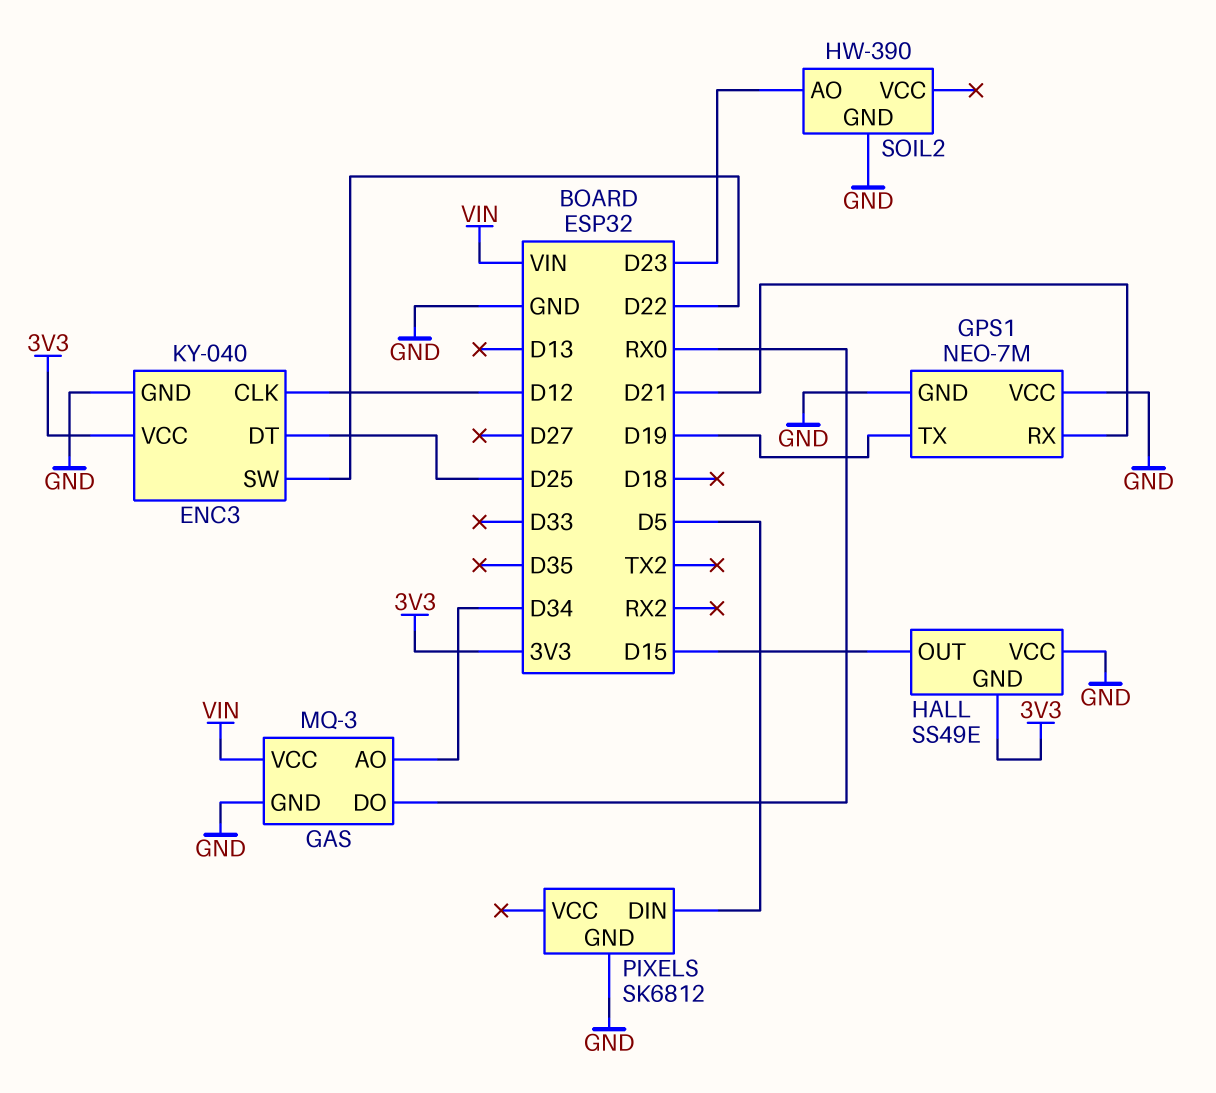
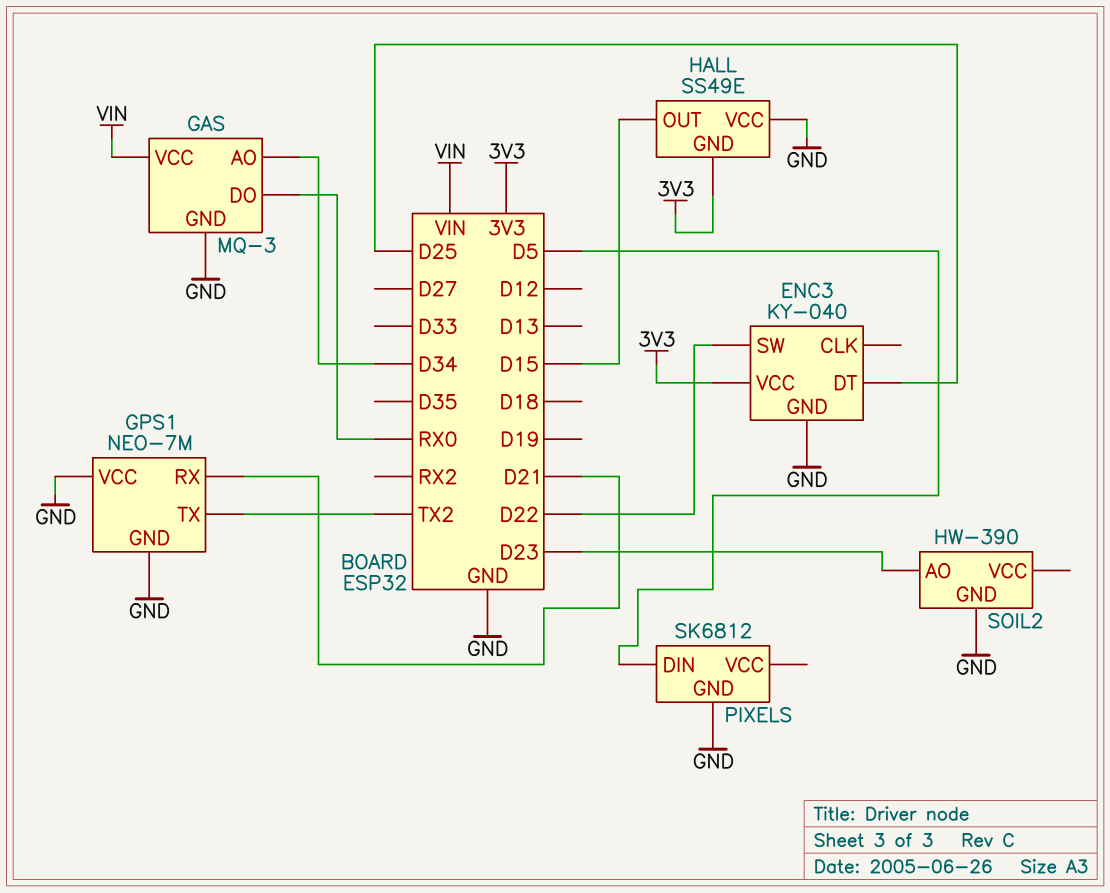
ENC3 pin CLK: D12 -> none
GPS1 pin TX: D19 -> TX2

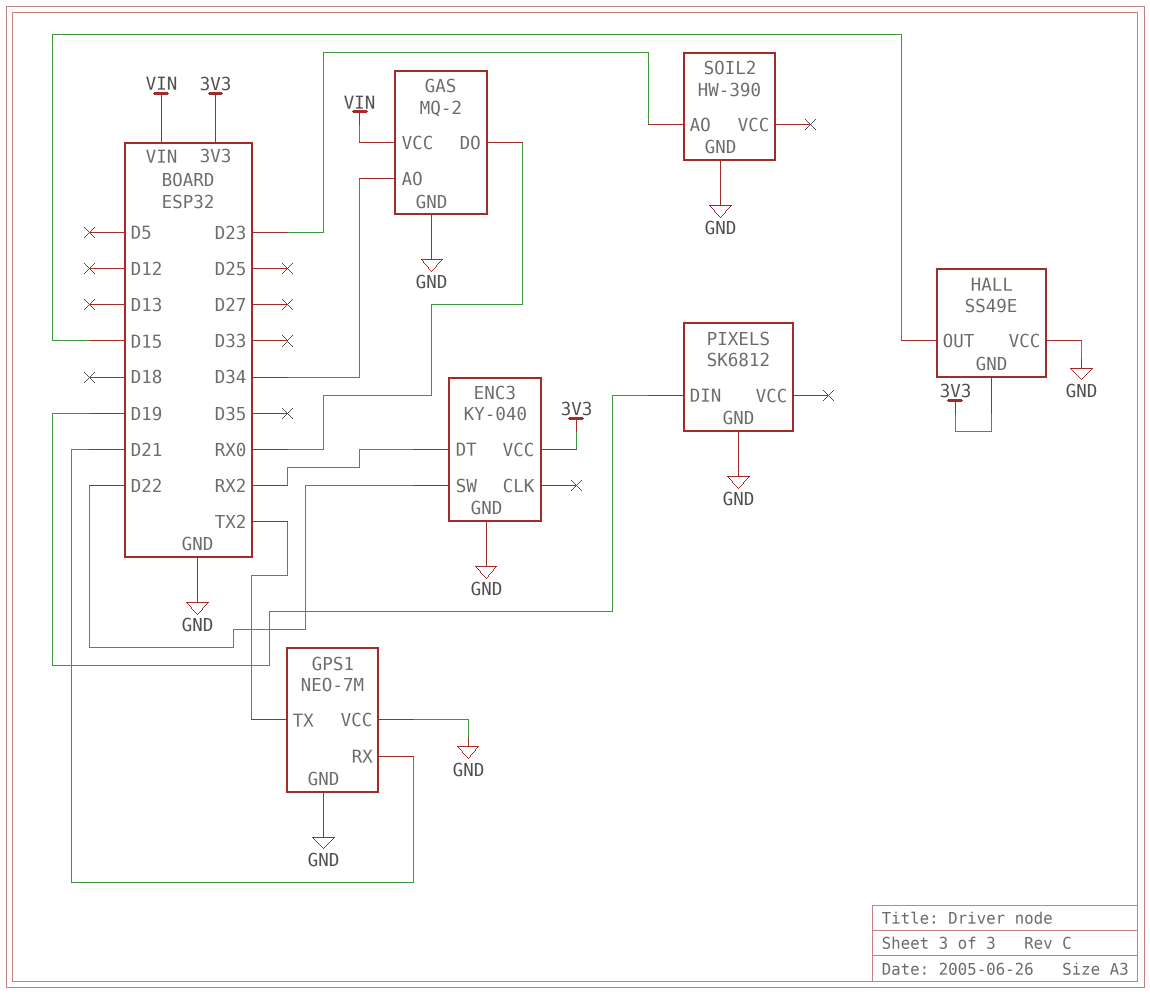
ENC3 pin DT: D25 -> RX2
GAS: MQ-3 -> MQ-2
PIXELS pin DIN: D5 -> D19

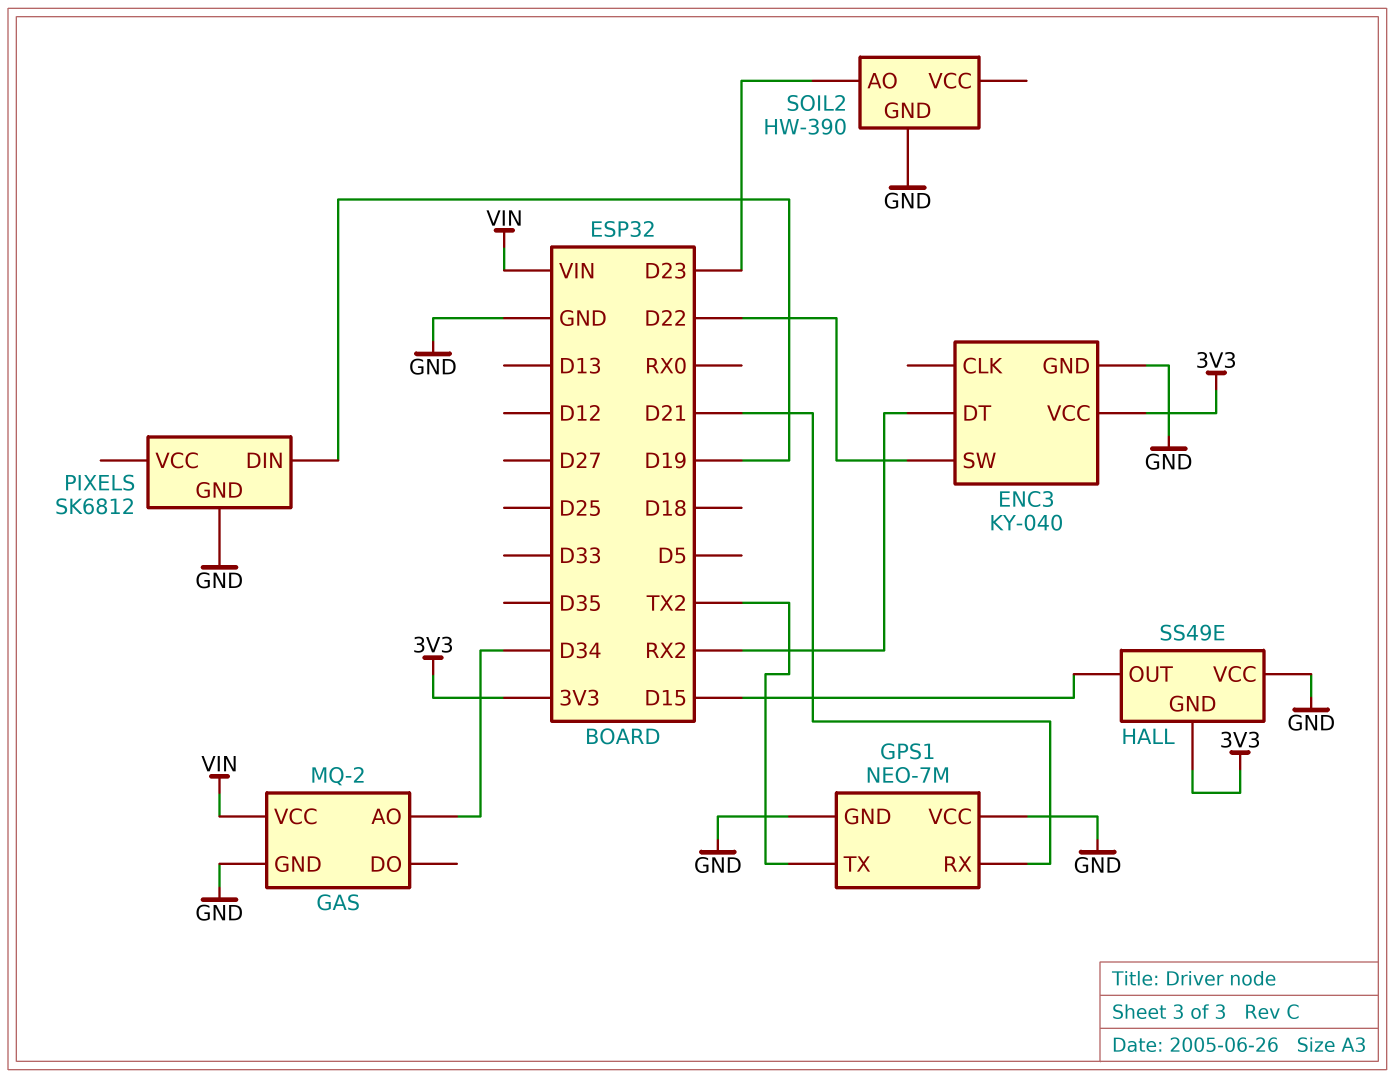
GAS pin DO: RX0 -> none

